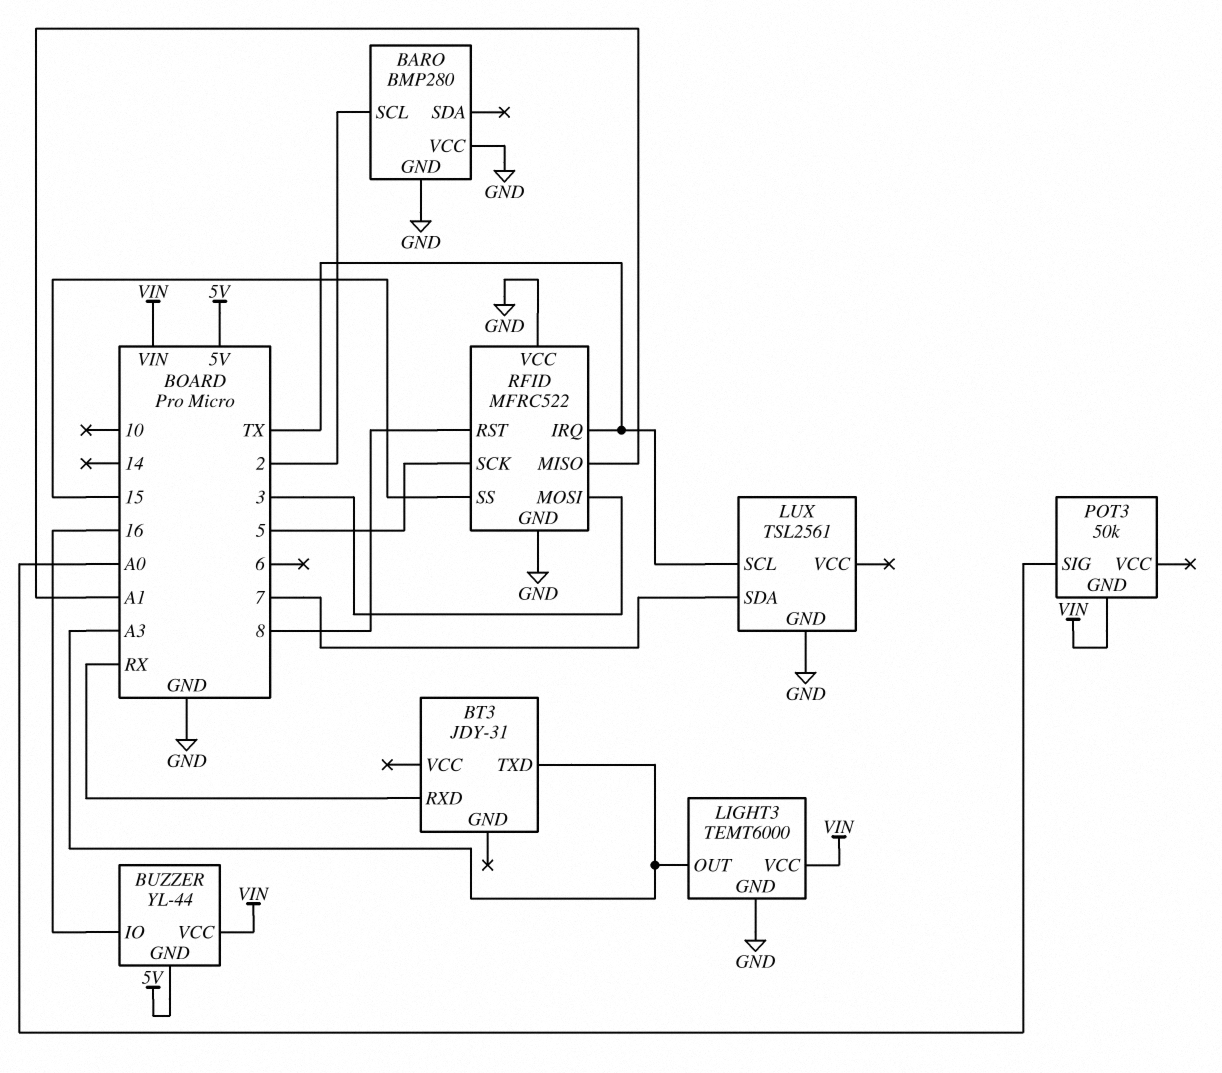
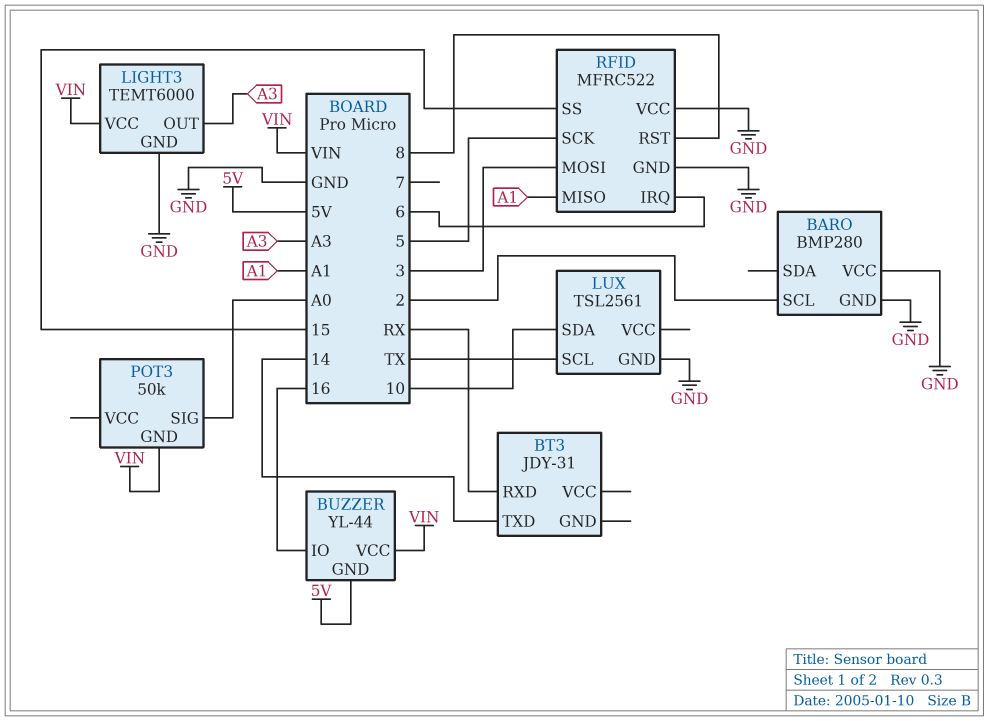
BT3 pin TXD: A3 -> 14
LUX pin SDA: 7 -> 10
RFID pin IRQ: TX -> 6

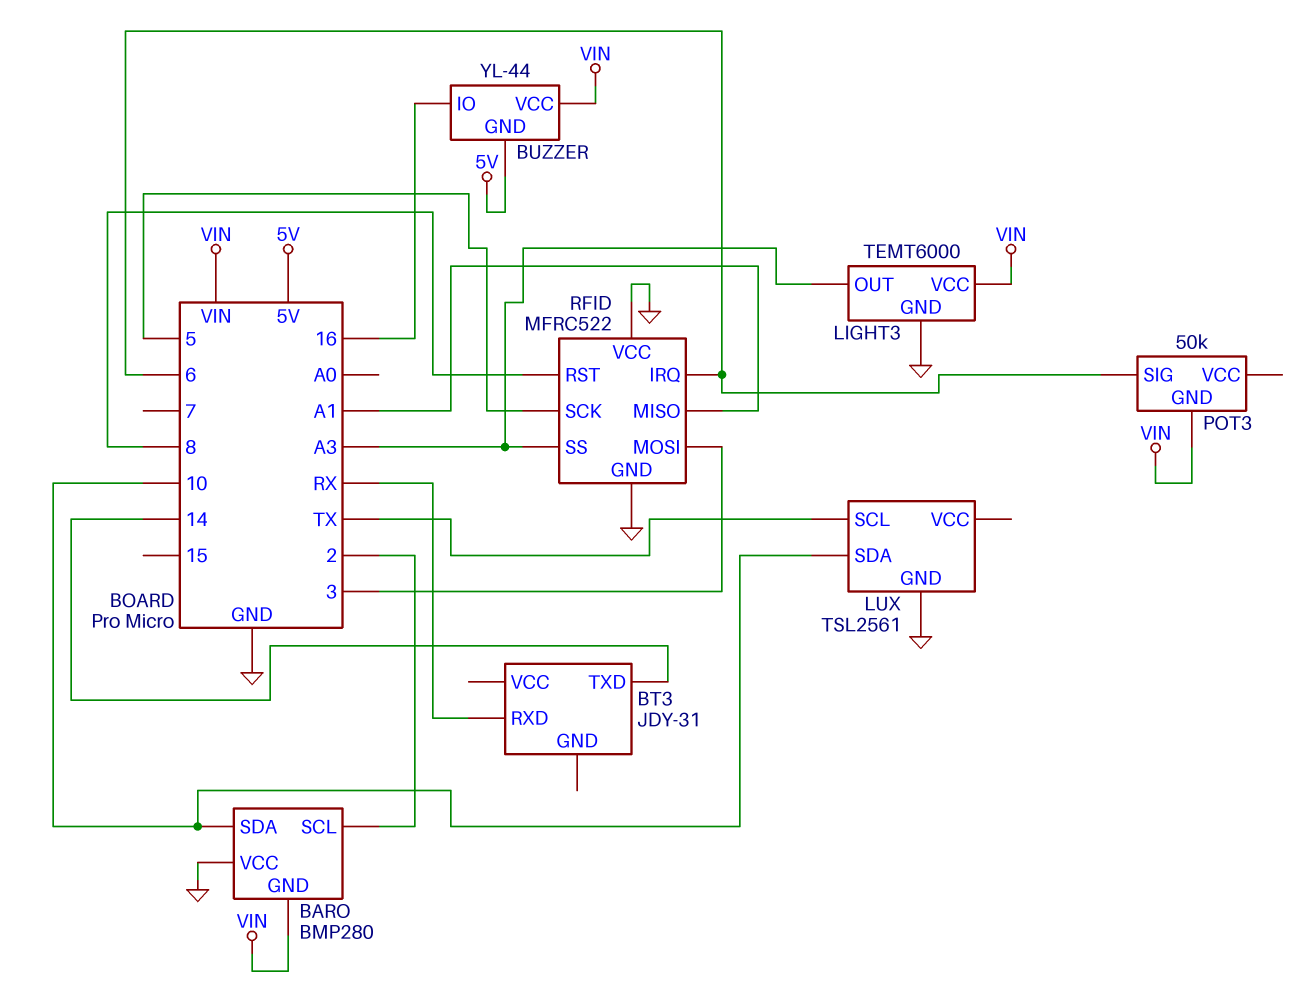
BARO pin GND: GND -> VIN
BARO pin SDA: none -> 10
POT3 pin SIG: A0 -> 6
RFID pin SS: 15 -> A3

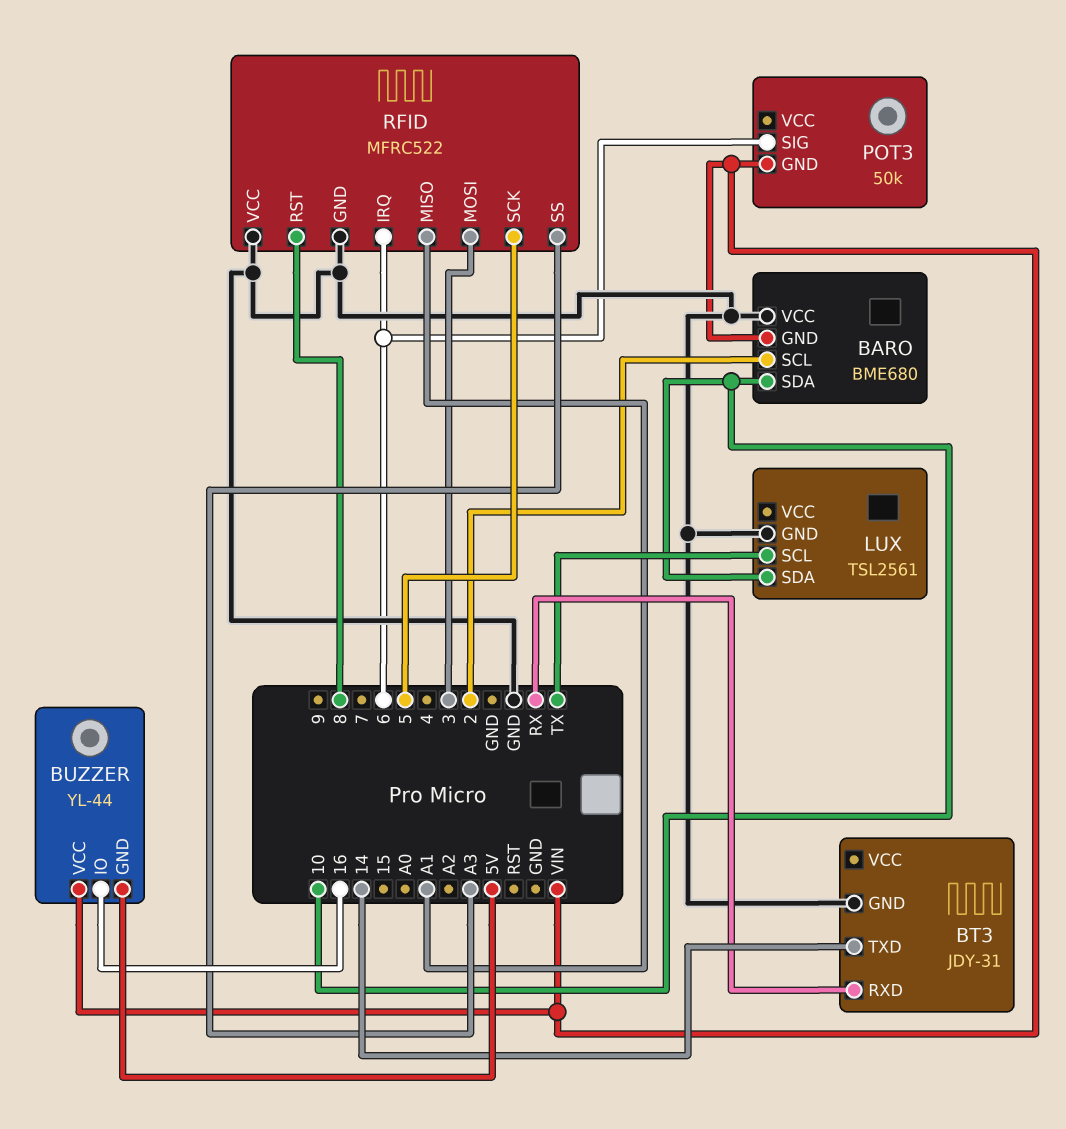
BARO: BMP280 -> BME680
BT3 pin GND: none -> GND
LIGHT3: TEMT6000 -> none
LIGHT3 pin GND: GND -> none
LIGHT3 pin OUT: A3 -> none
LIGHT3 pin VCC: VIN -> none

